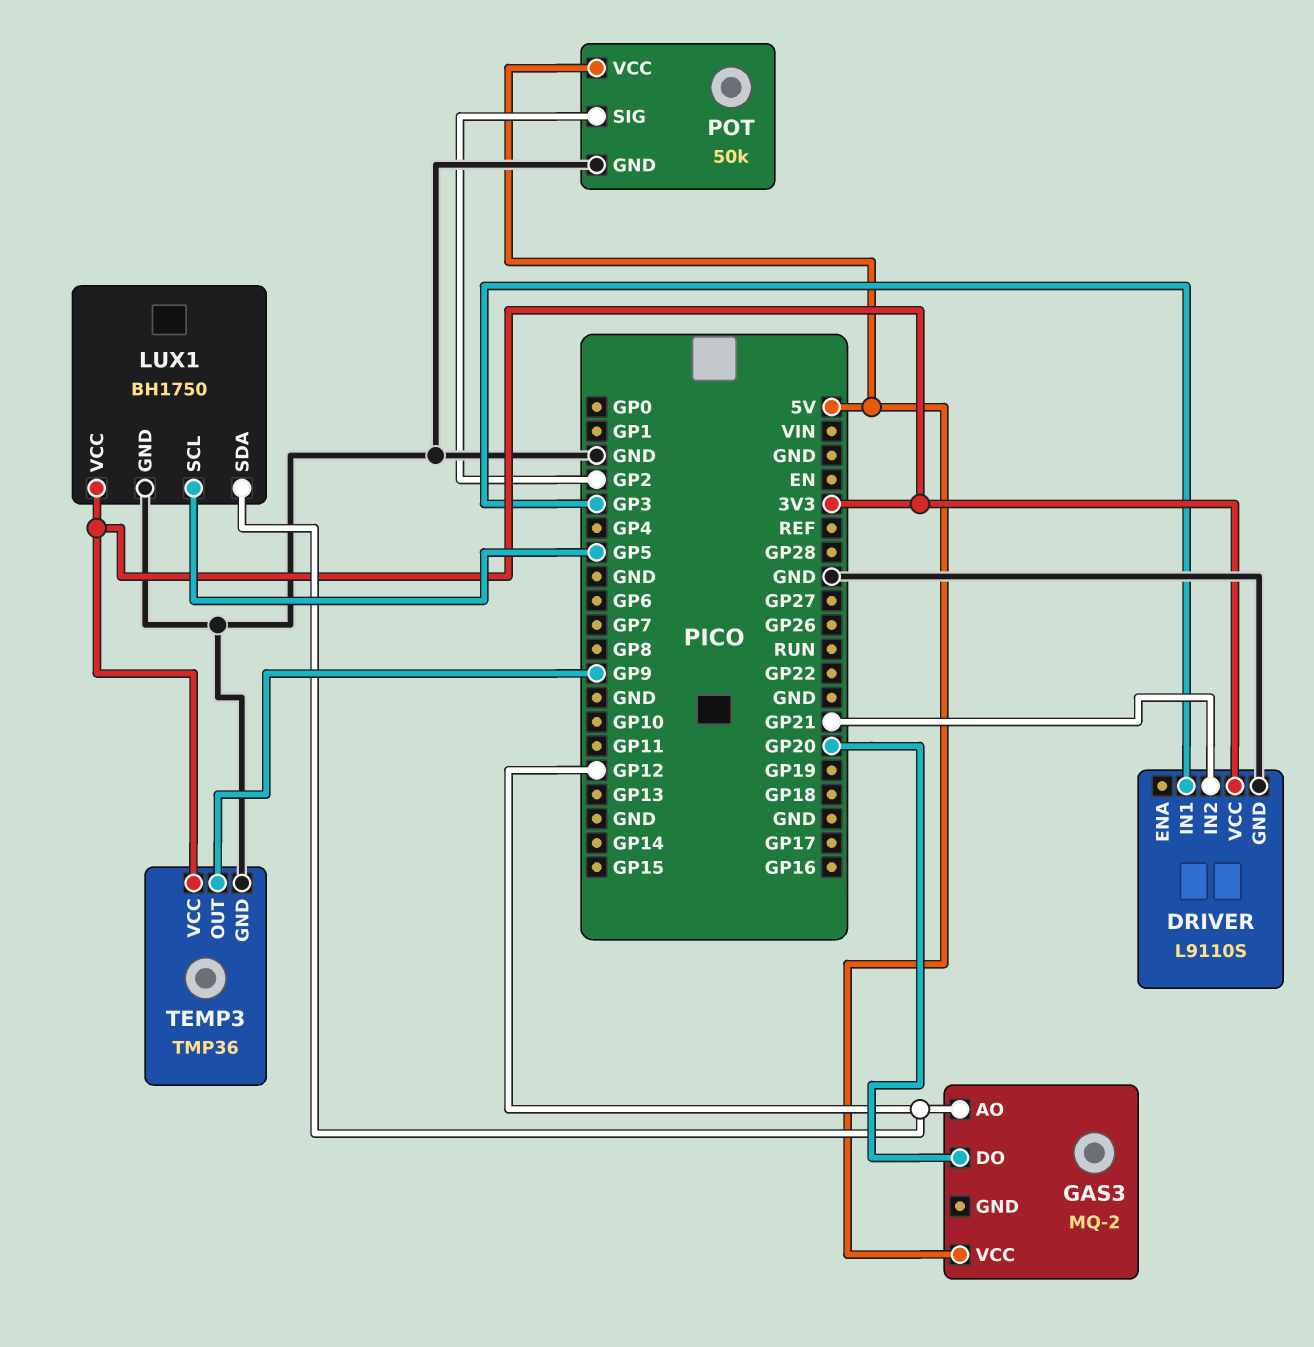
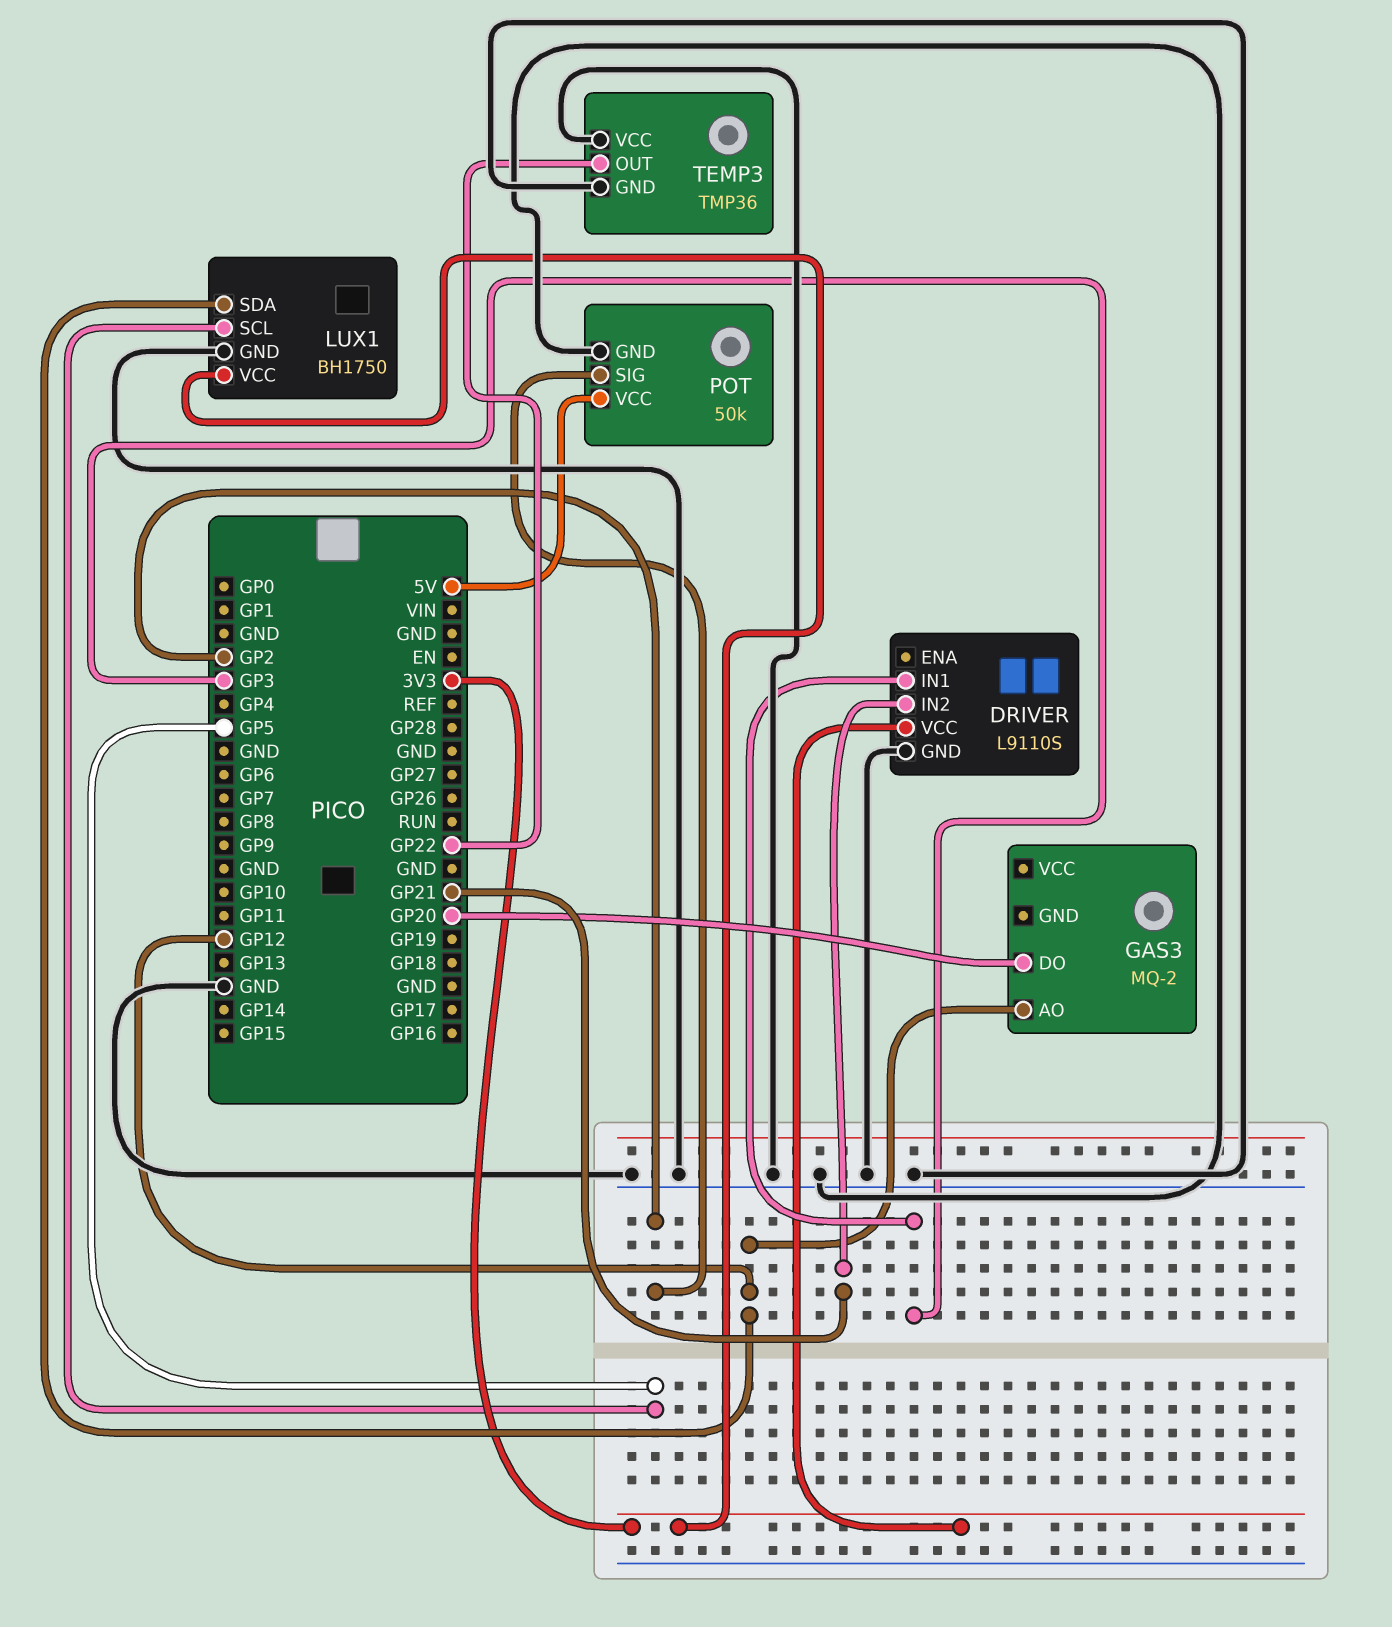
GAS3 pin VCC: 5V -> none
TEMP3 pin OUT: GP9 -> GP22
TEMP3 pin VCC: 3V3 -> GND

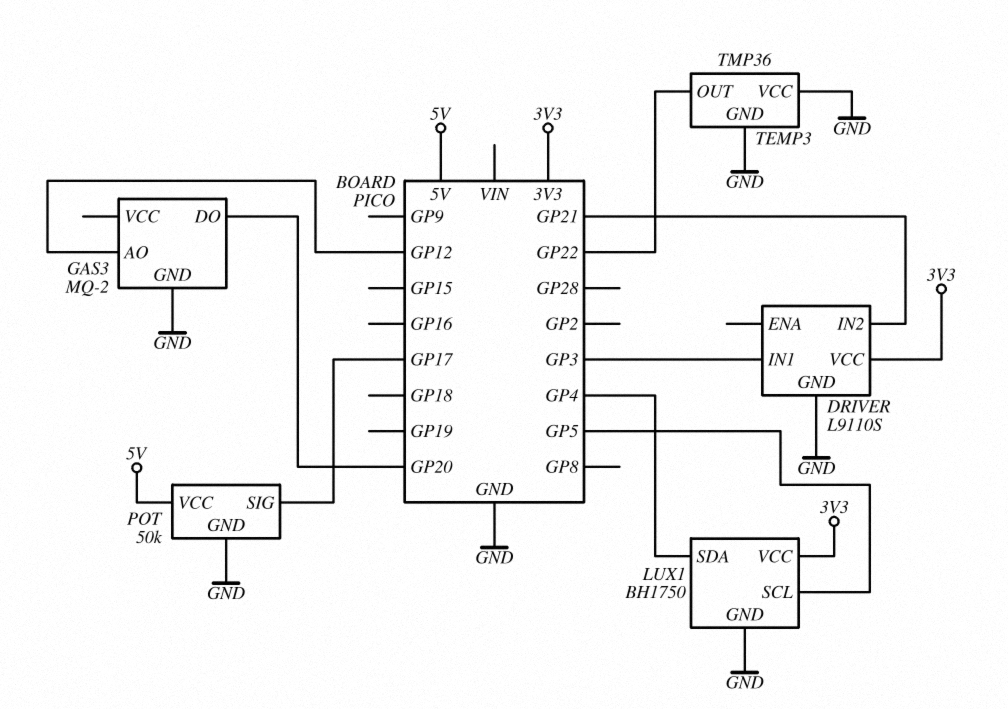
GAS3 pin GND: none -> GND
LUX1 pin SDA: GP12 -> GP4
POT pin SIG: GP2 -> GP17

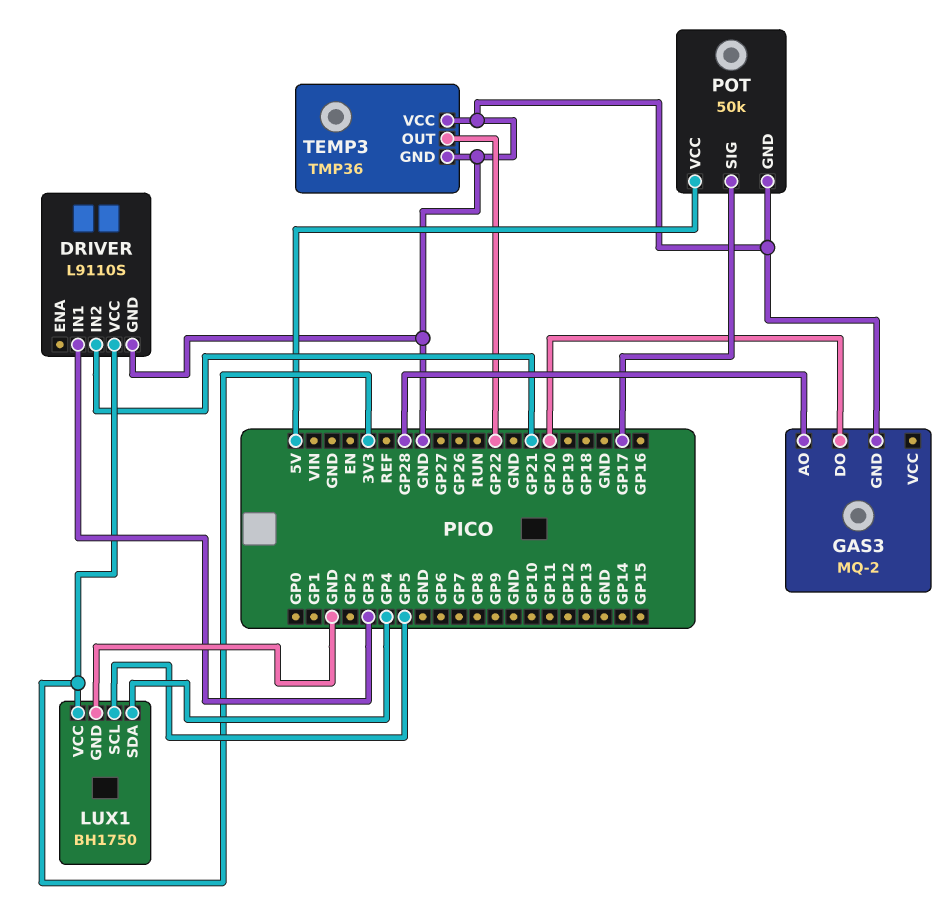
GAS3 pin AO: GP12 -> GP28

